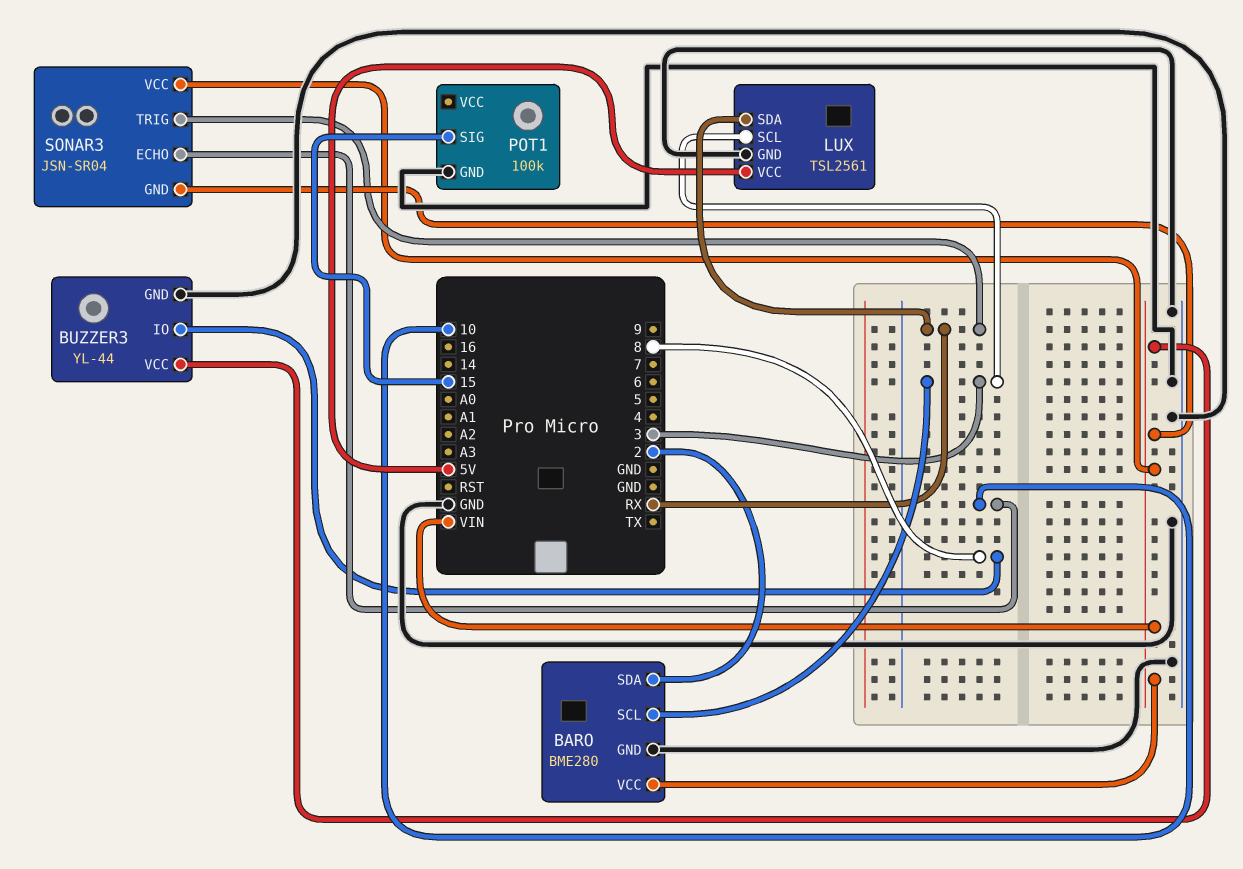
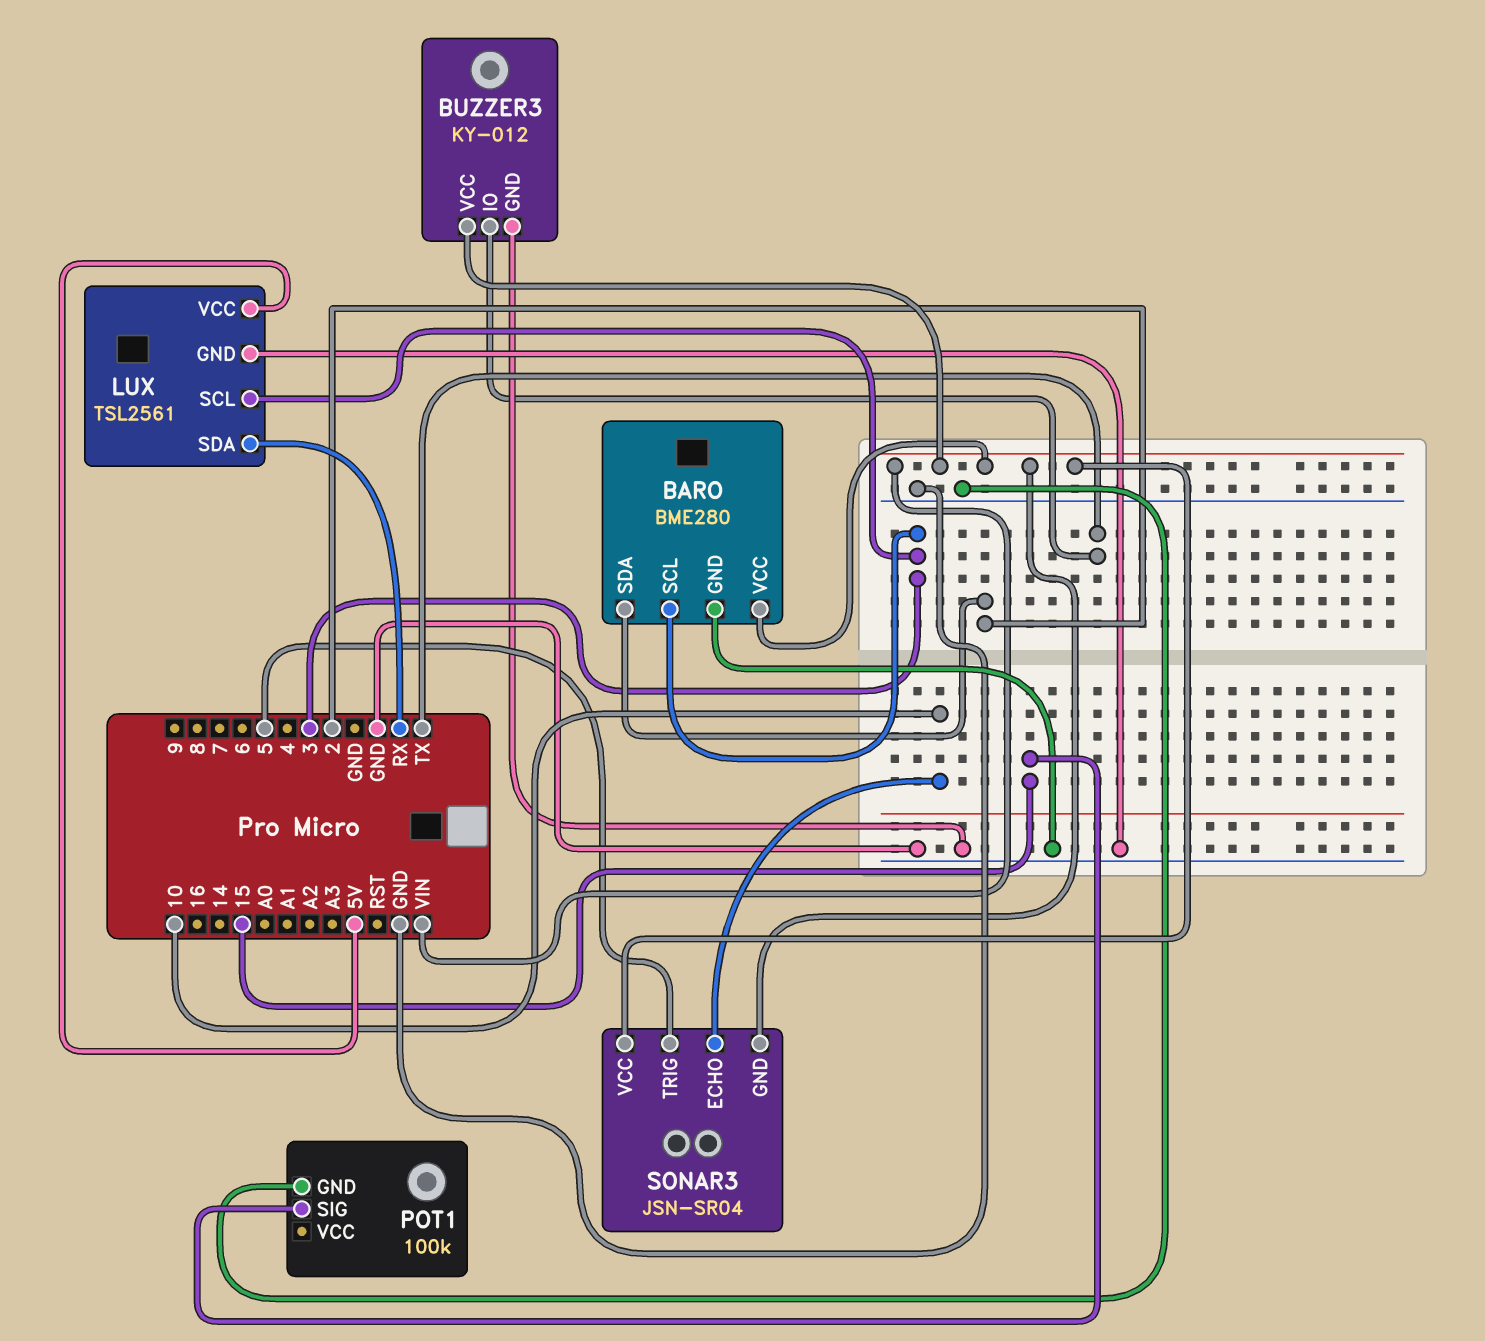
BUZZER3: YL-44 -> KY-012
BUZZER3 pin IO: 8 -> TX
SONAR3 pin TRIG: RX -> 5

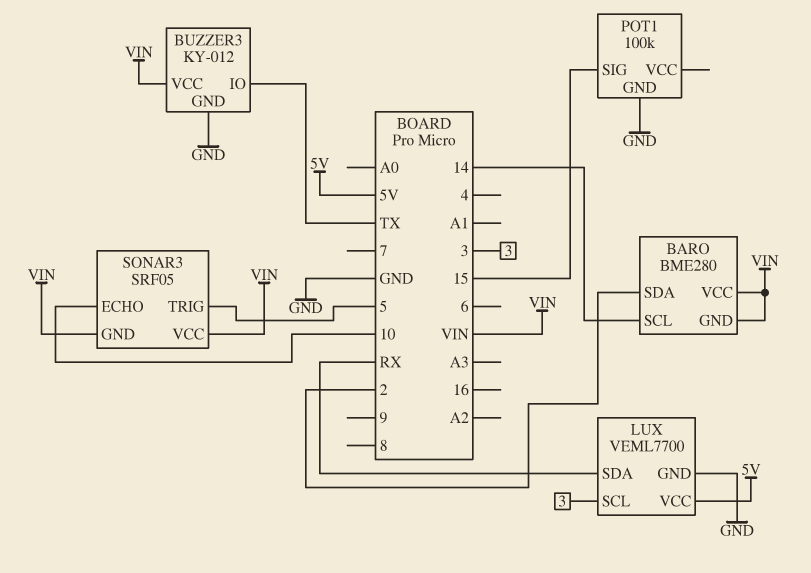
BARO pin GND: GND -> VIN
BARO pin SCL: 3 -> 14
LUX: TSL2561 -> VEML7700
SONAR3: JSN-SR04 -> SRF05

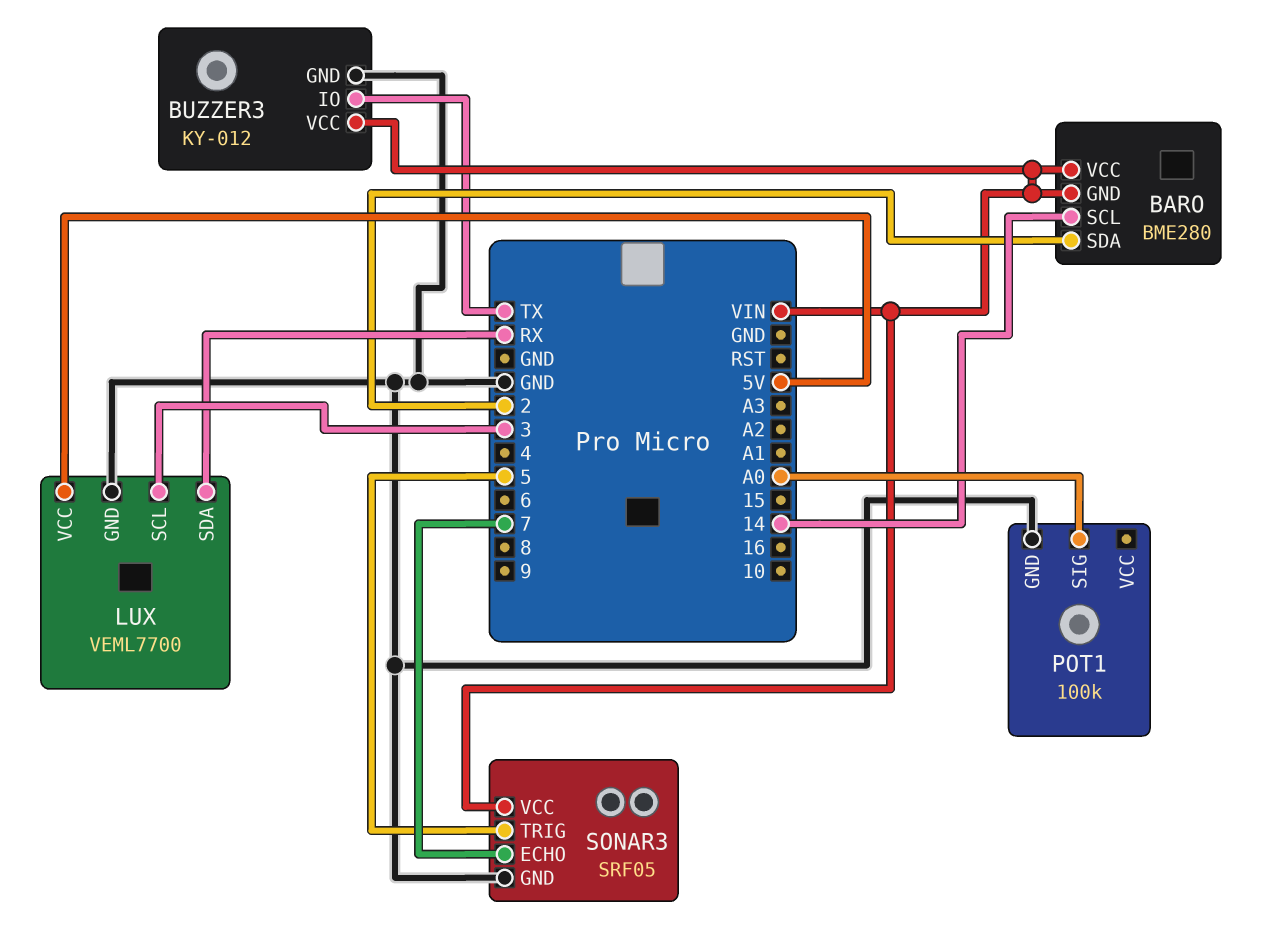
POT1 pin SIG: 15 -> A0
SONAR3 pin ECHO: 10 -> 7
SONAR3 pin GND: VIN -> GND

